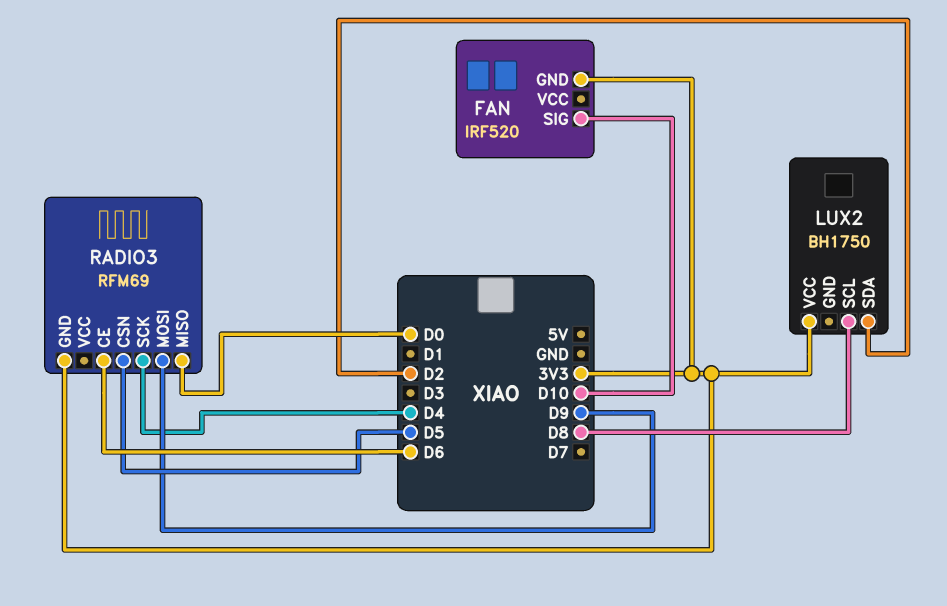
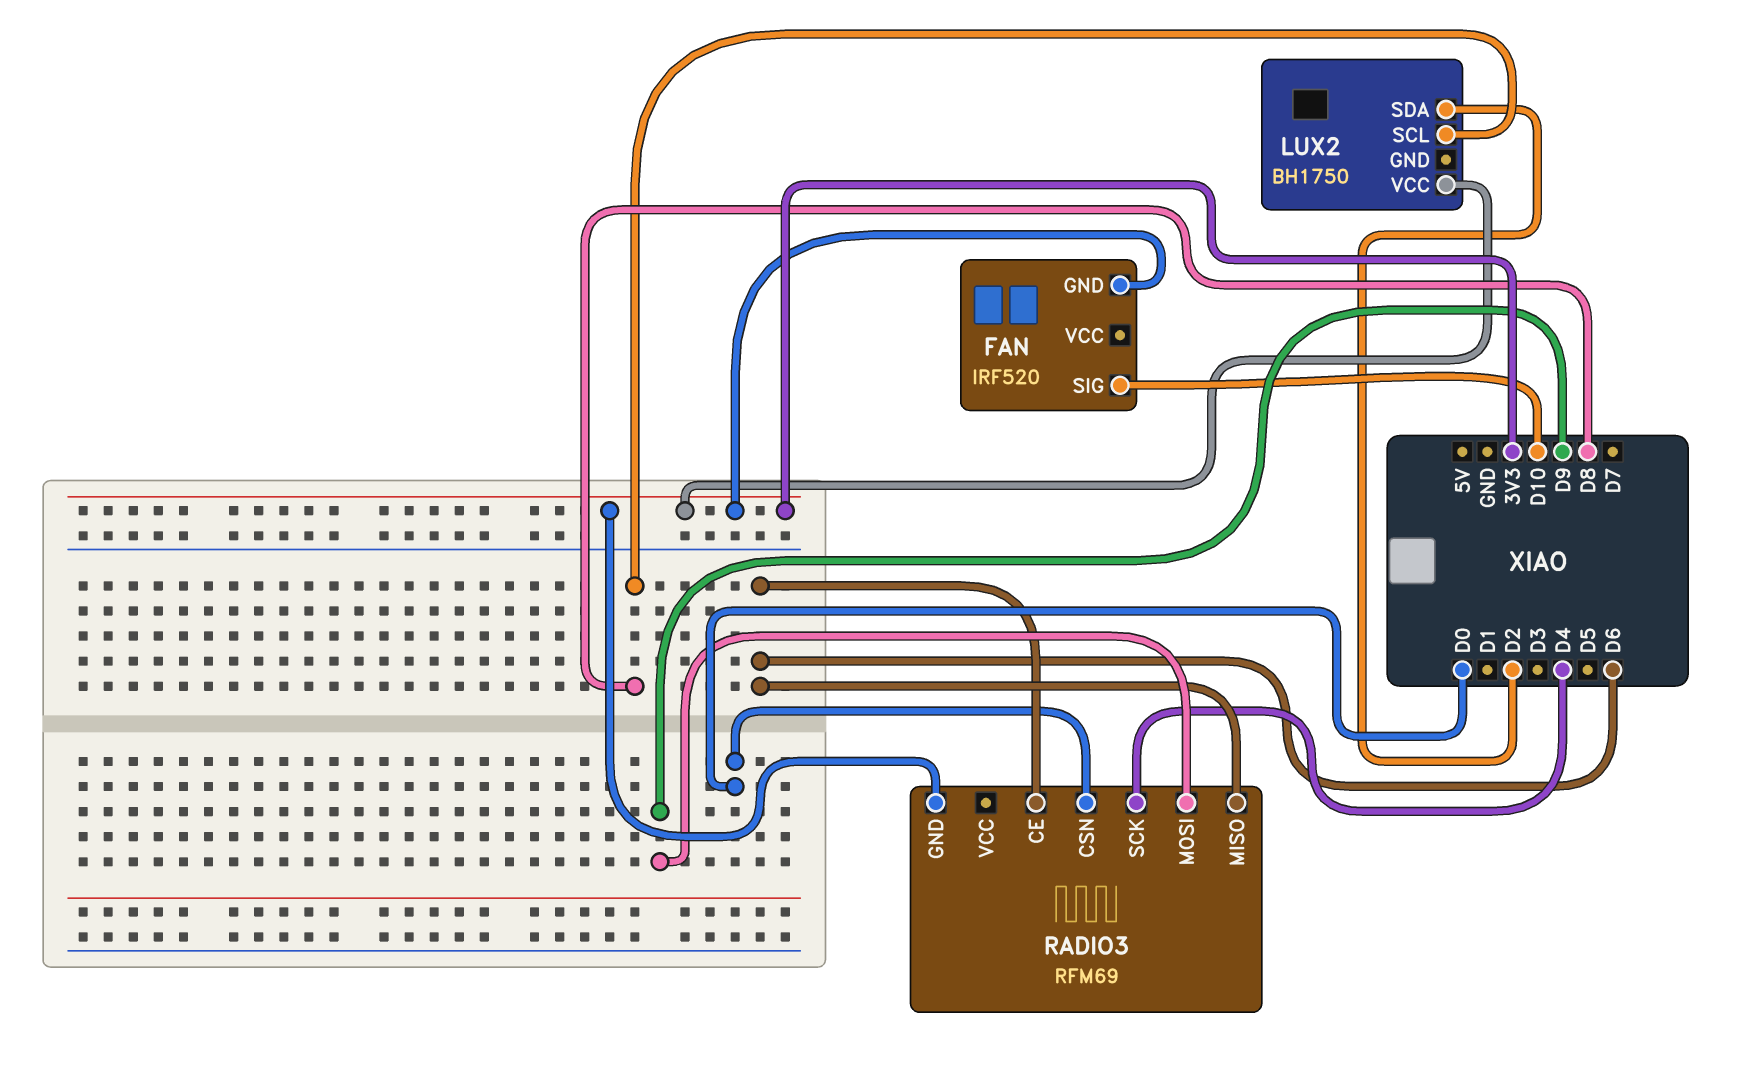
RADIO3 pin CSN: D5 -> D0
RADIO3 pin MISO: D0 -> D6

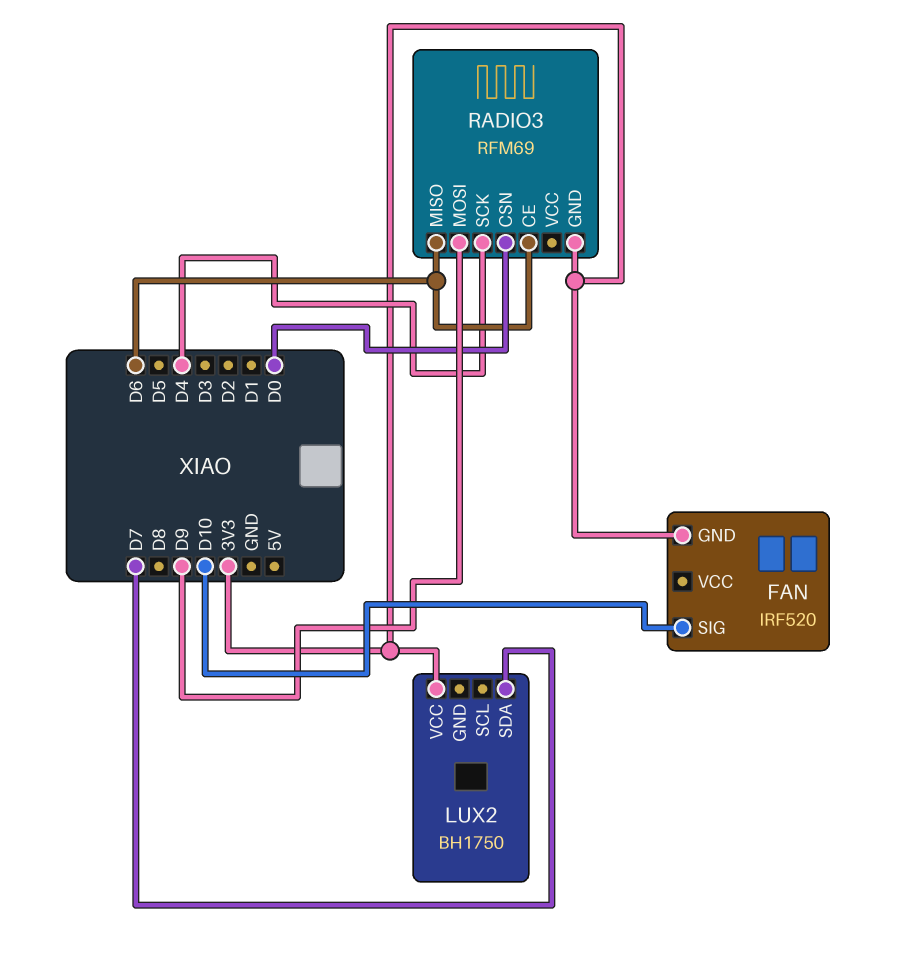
LUX2 pin SCL: D8 -> none
LUX2 pin SDA: D2 -> D7

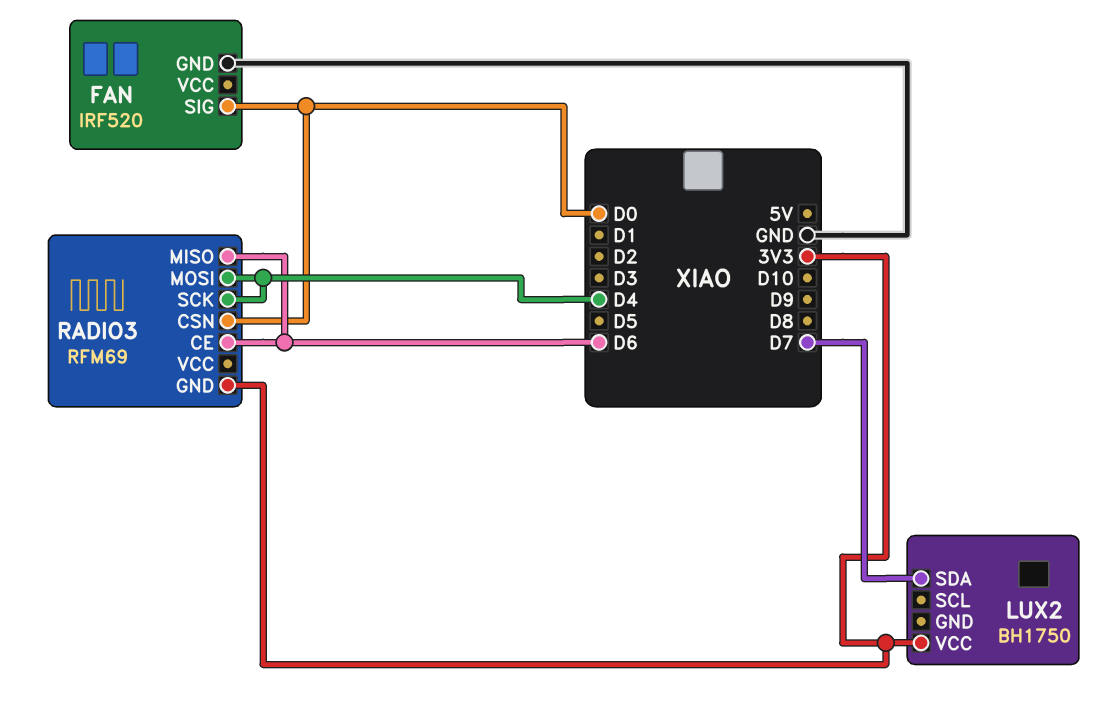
FAN pin GND: 3V3 -> GND
FAN pin SIG: D10 -> D0
RADIO3 pin MOSI: D9 -> D4

